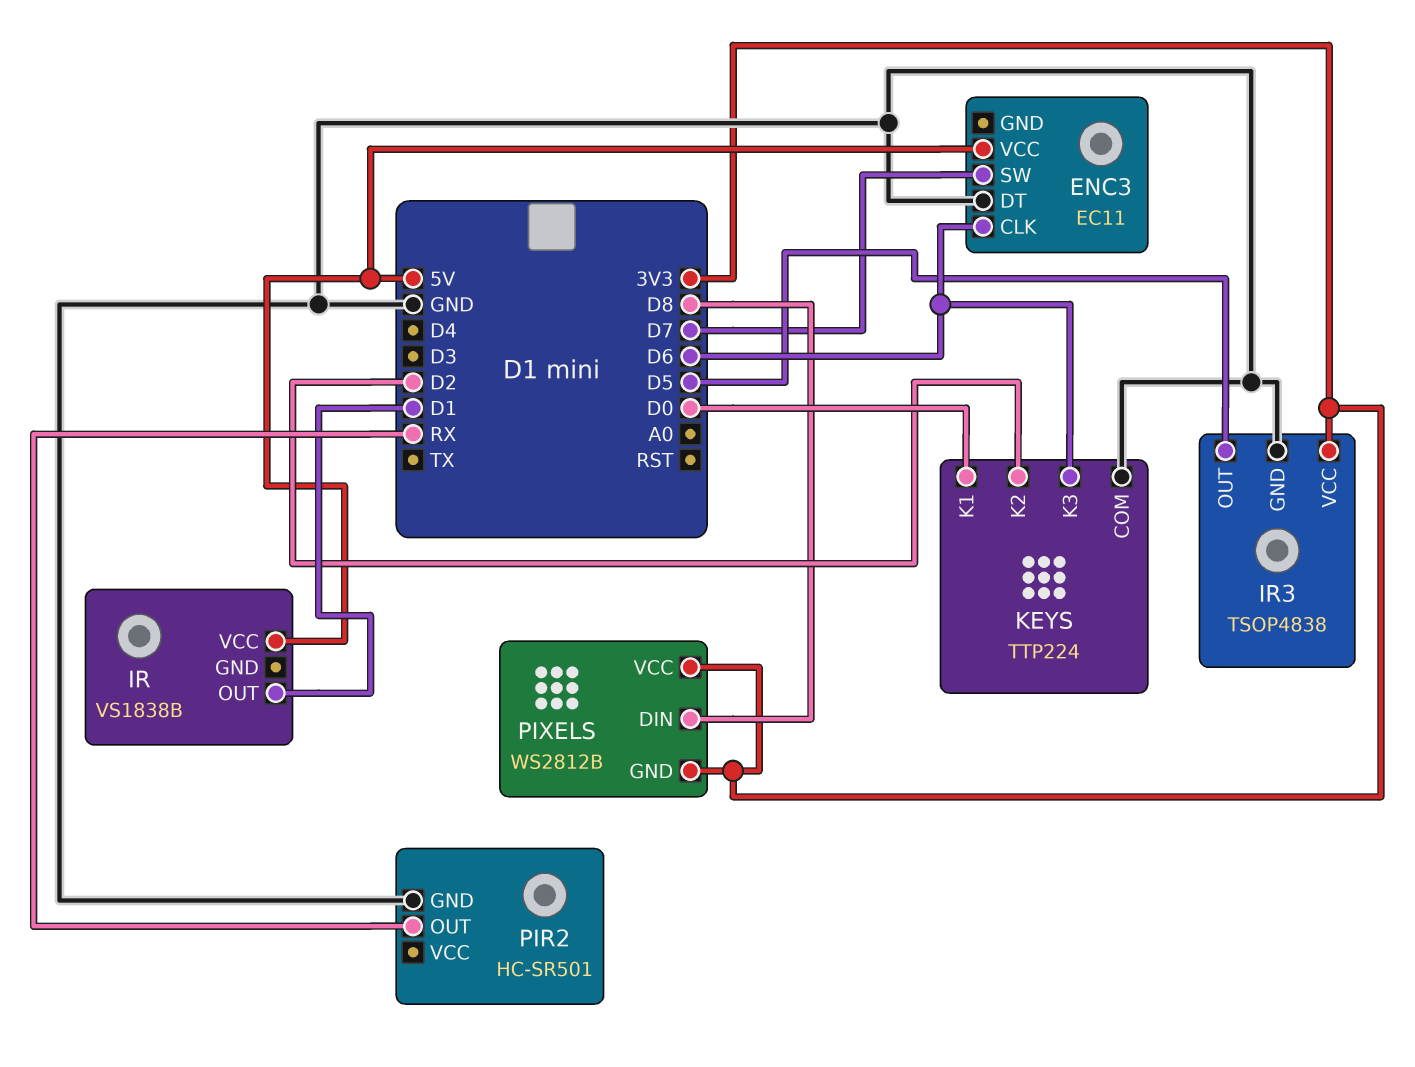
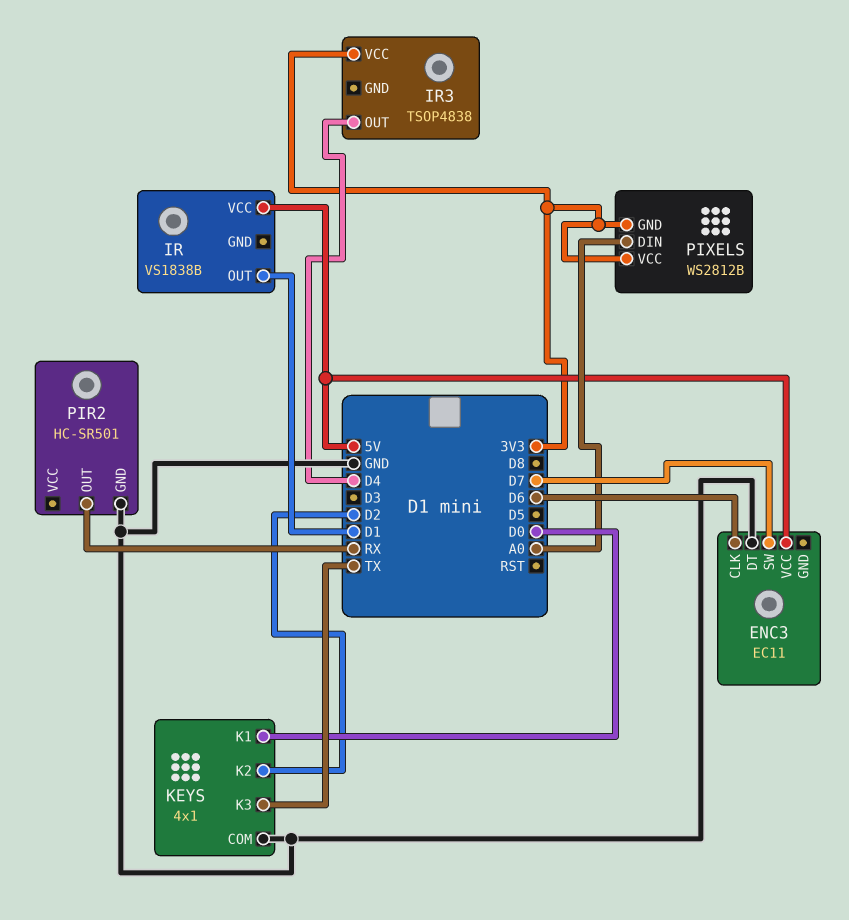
IR3 pin GND: GND -> none
IR3 pin OUT: D5 -> D4
KEYS: TTP224 -> 4x1
KEYS pin K3: D6 -> TX
PIXELS pin DIN: D8 -> A0

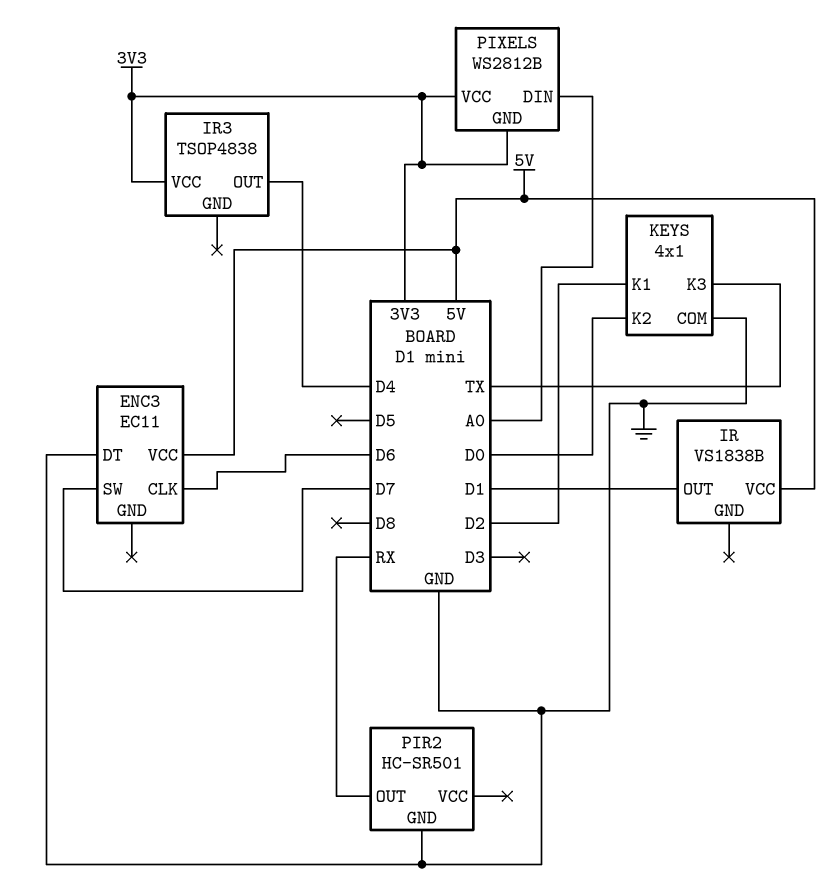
KEYS pin K1: D0 -> D2
KEYS pin K2: D2 -> D0

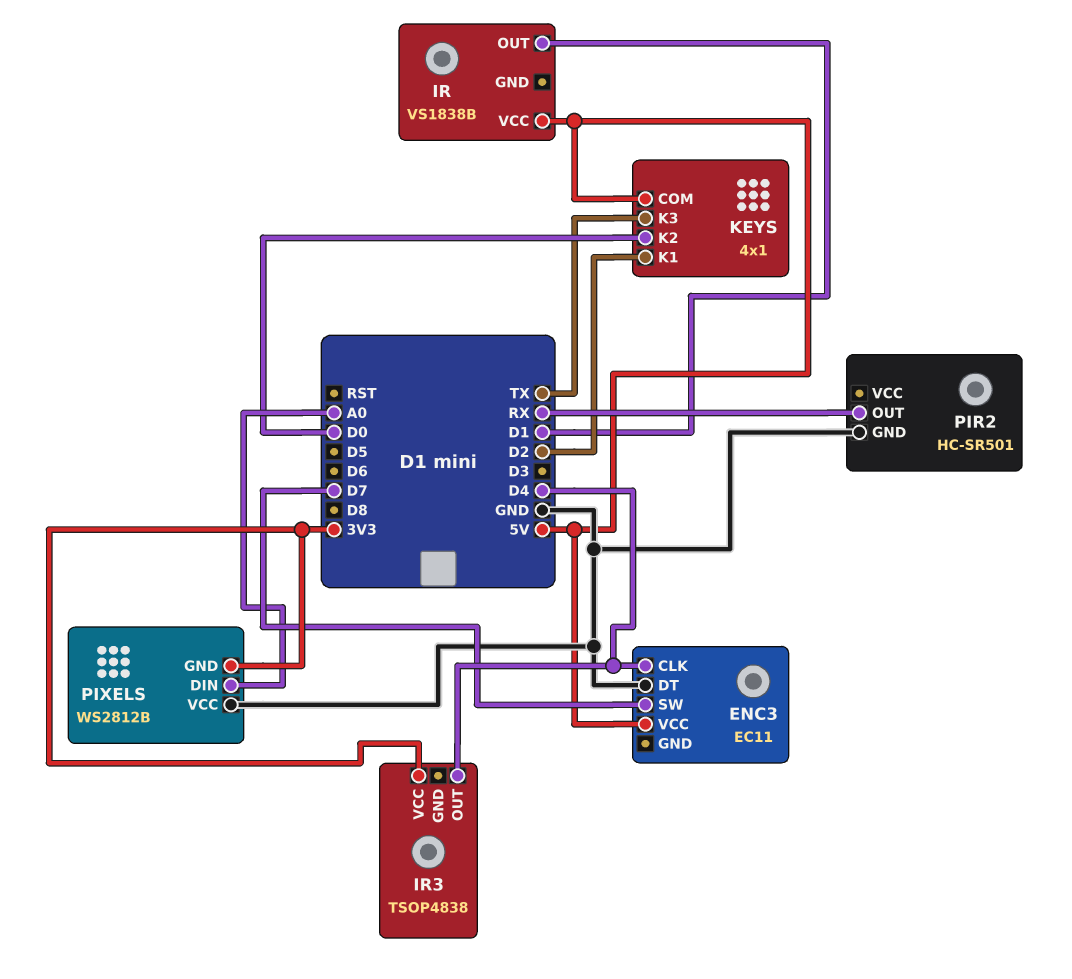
ENC3 pin CLK: D6 -> D4
KEYS pin COM: GND -> 5V
PIXELS pin VCC: 3V3 -> GND

